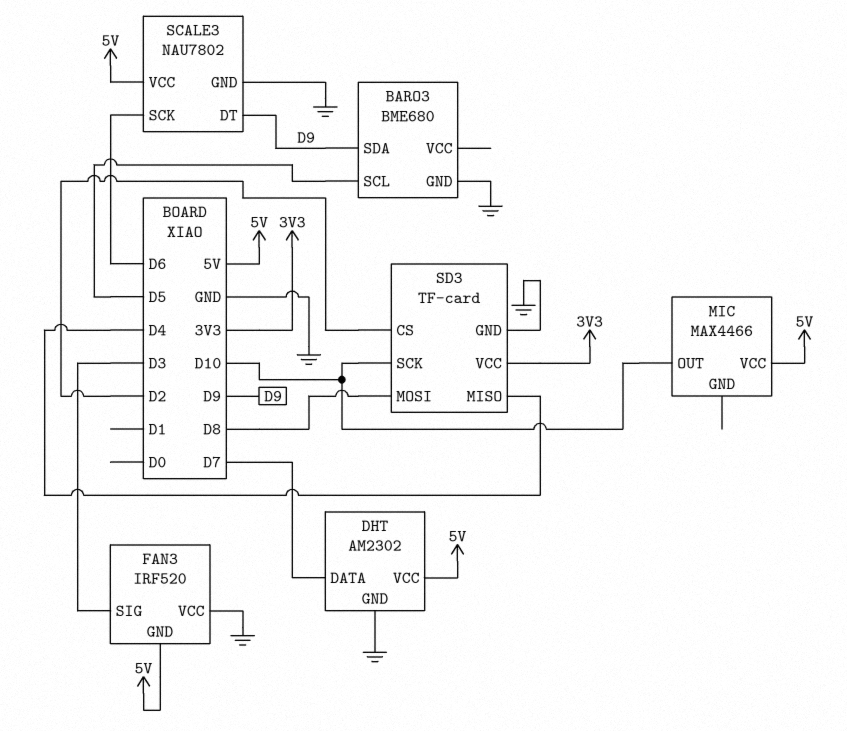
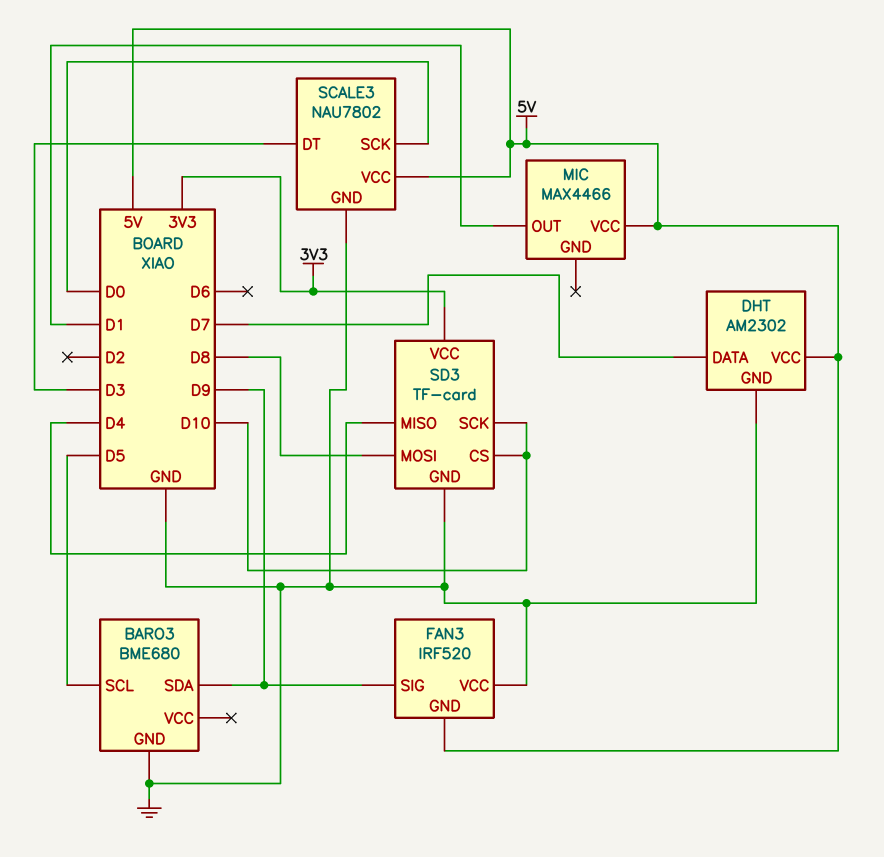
FAN3 pin SIG: D3 -> D9
MIC pin OUT: D10 -> D1
SCALE3 pin DT: D9 -> D3
SCALE3 pin SCK: D6 -> D0
SD3 pin CS: D2 -> D10

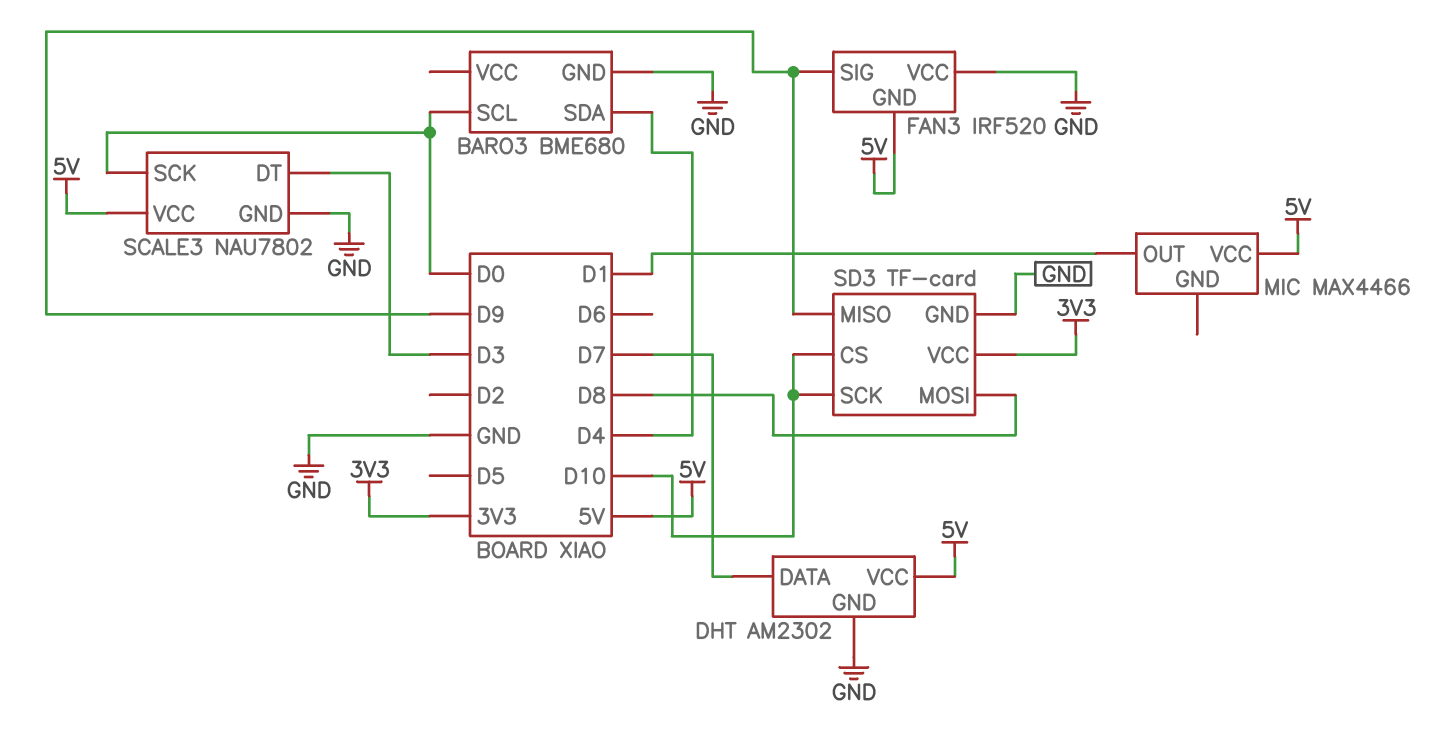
BARO3 pin SCL: D5 -> D0
BARO3 pin SDA: D9 -> D4
SD3 pin MISO: D4 -> D9

